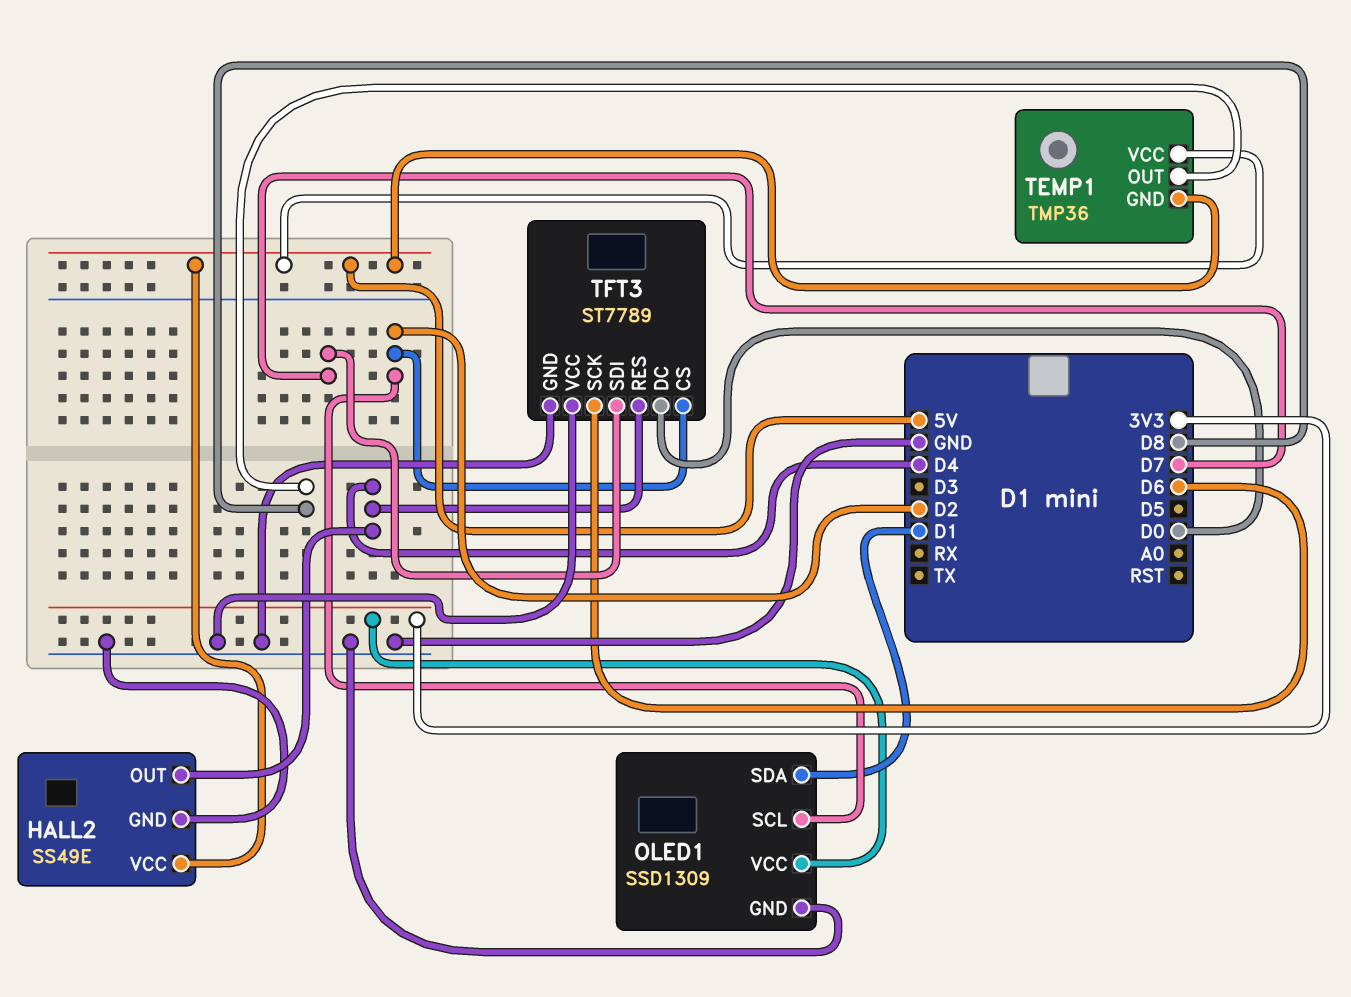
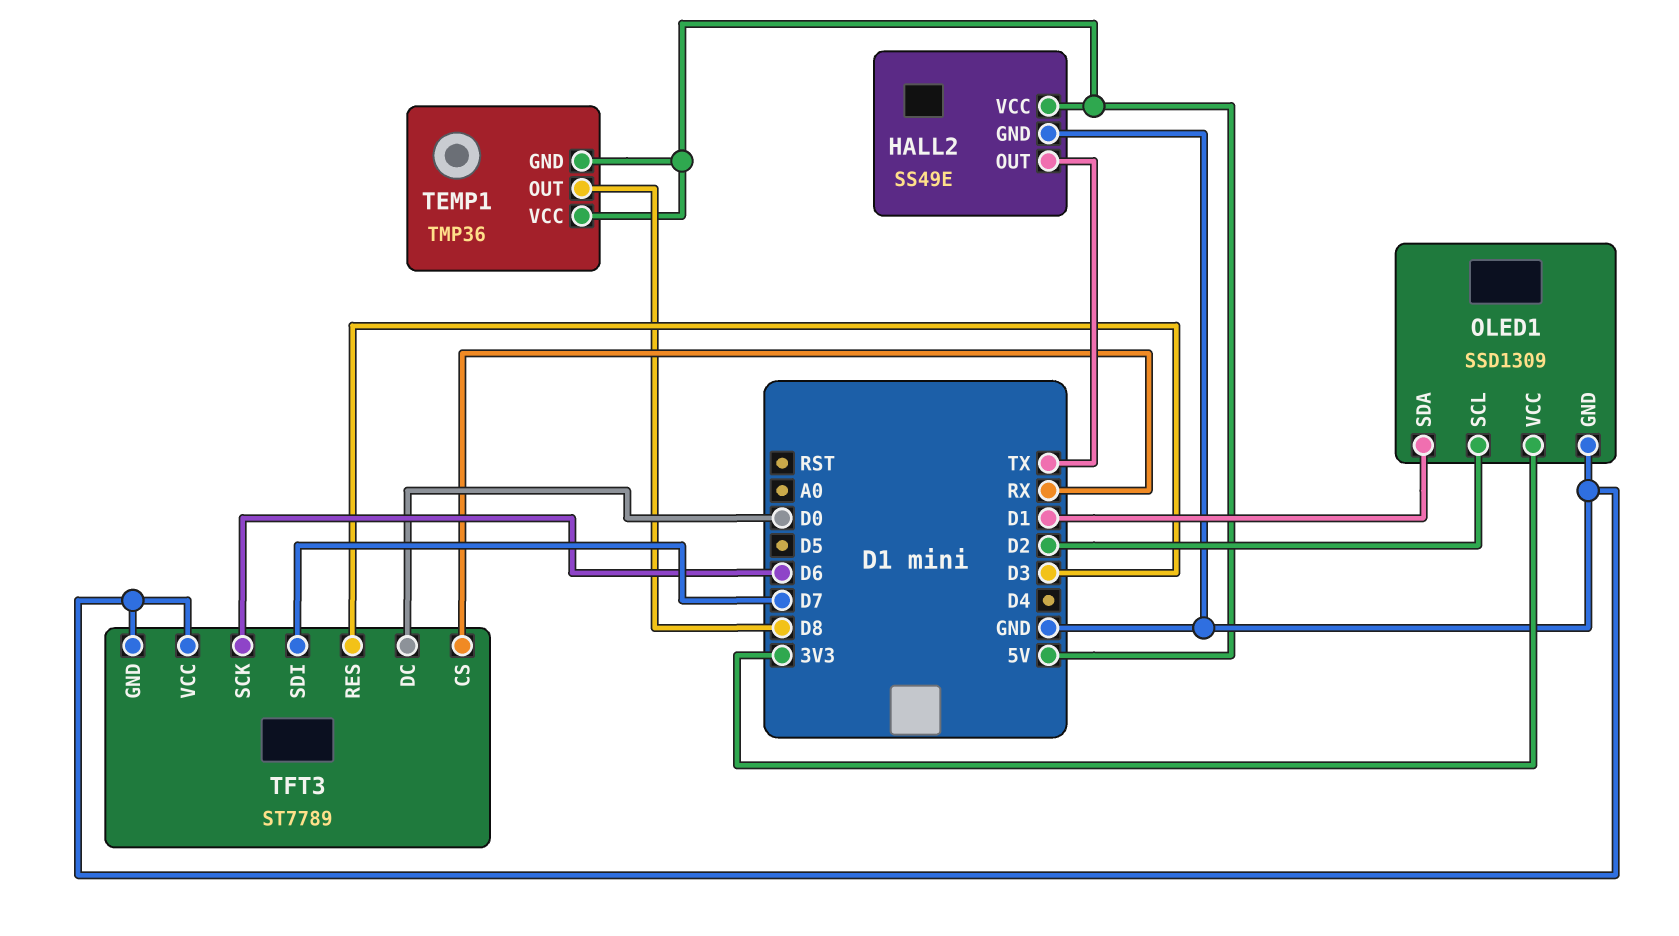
HALL2 pin OUT: D4 -> TX
TFT3 pin CS: D2 -> RX
TFT3 pin RES: D4 -> D3

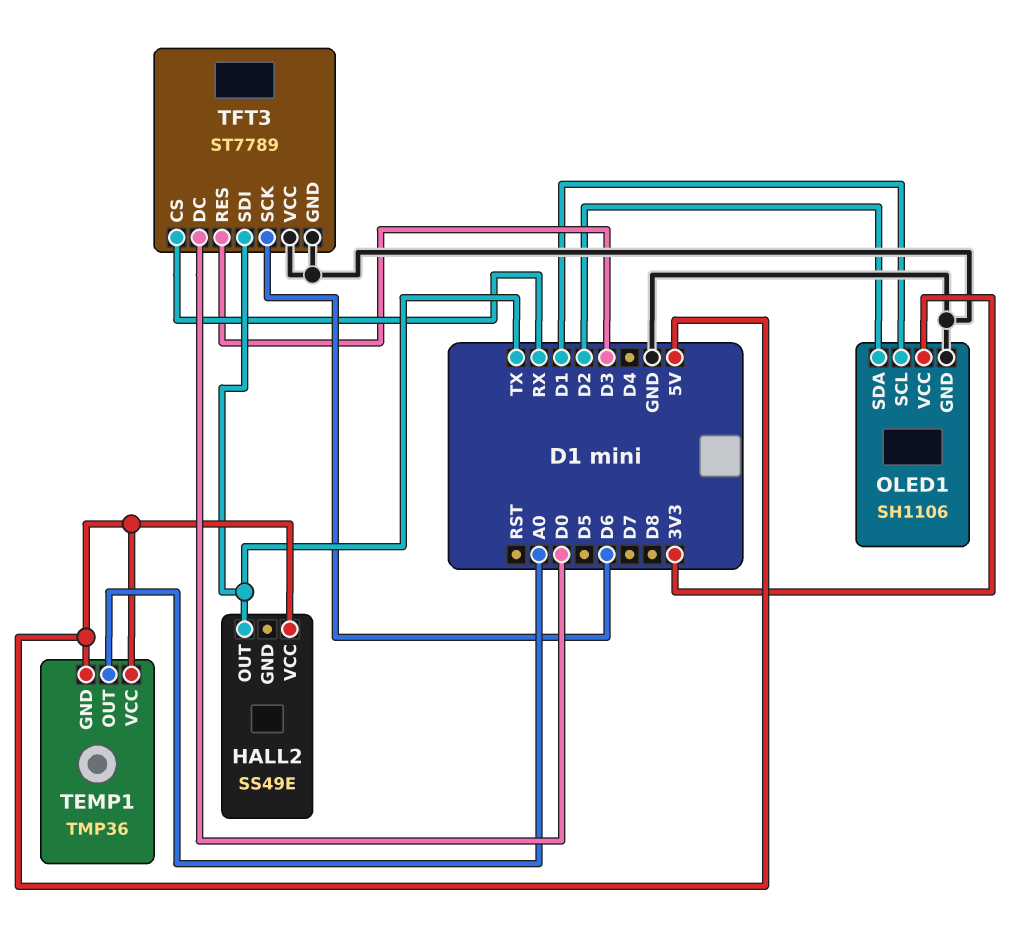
HALL2 pin GND: GND -> none
OLED1: SSD1309 -> SH1106
OLED1 pin SCL: D2 -> D1
OLED1 pin SDA: D1 -> D2
TEMP1 pin OUT: D8 -> A0
TFT3 pin SDI: D7 -> TX

